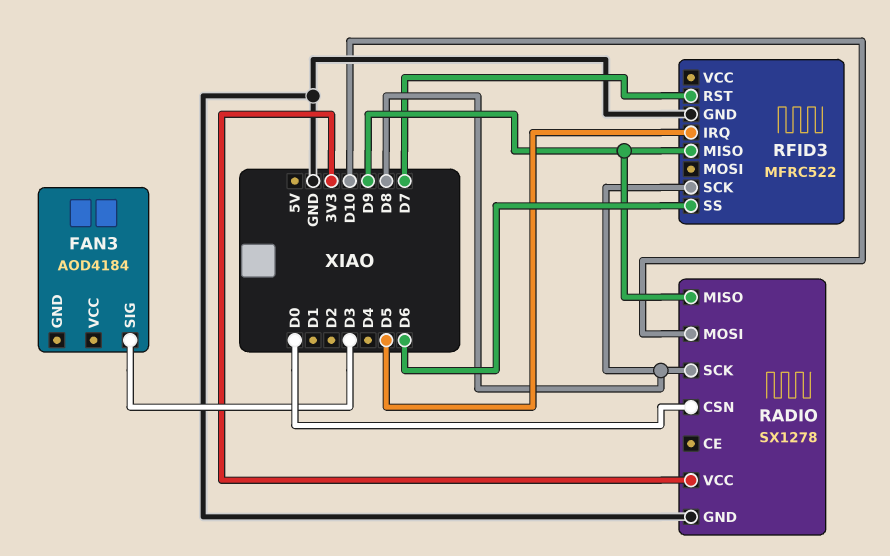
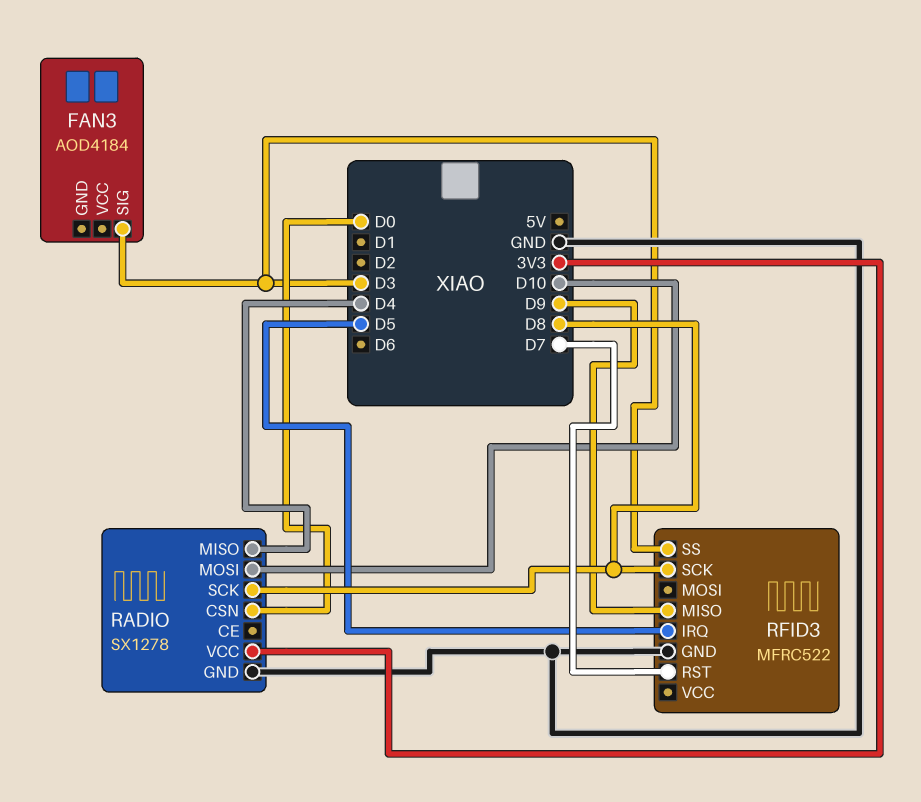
RADIO pin MISO: D9 -> D4
RFID3 pin SS: D6 -> D3

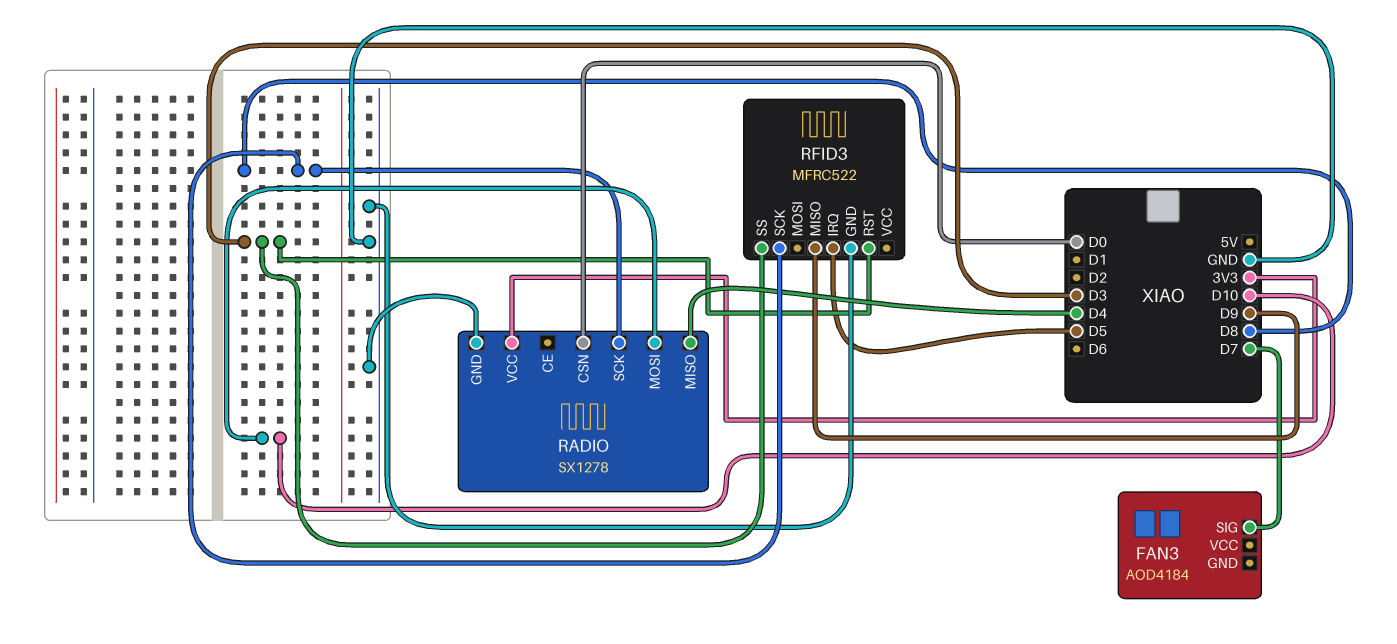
FAN3 pin SIG: D3 -> D7
RFID3 pin RST: D7 -> D3

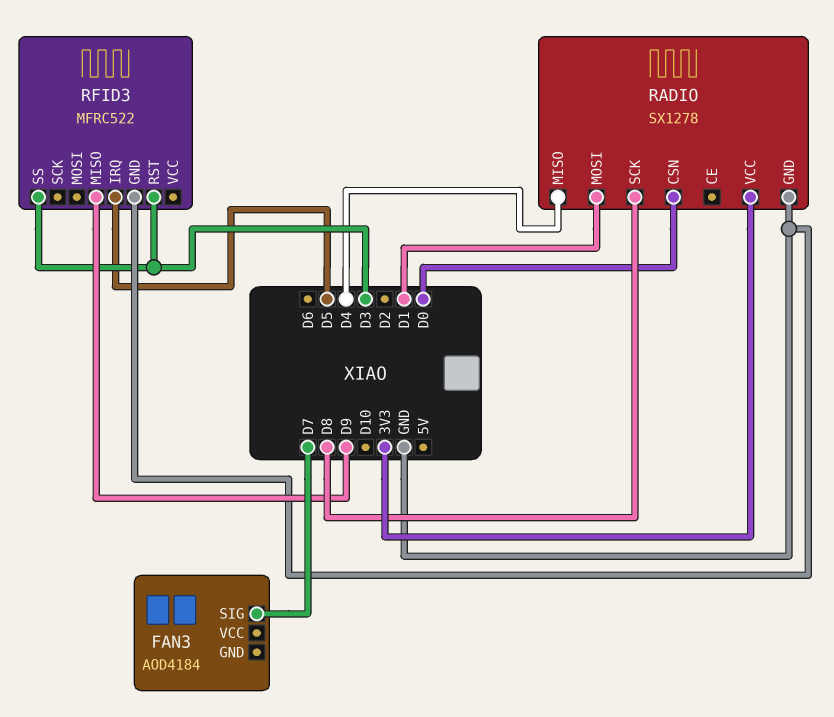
RADIO pin MOSI: D10 -> D1
RFID3 pin SCK: D8 -> none

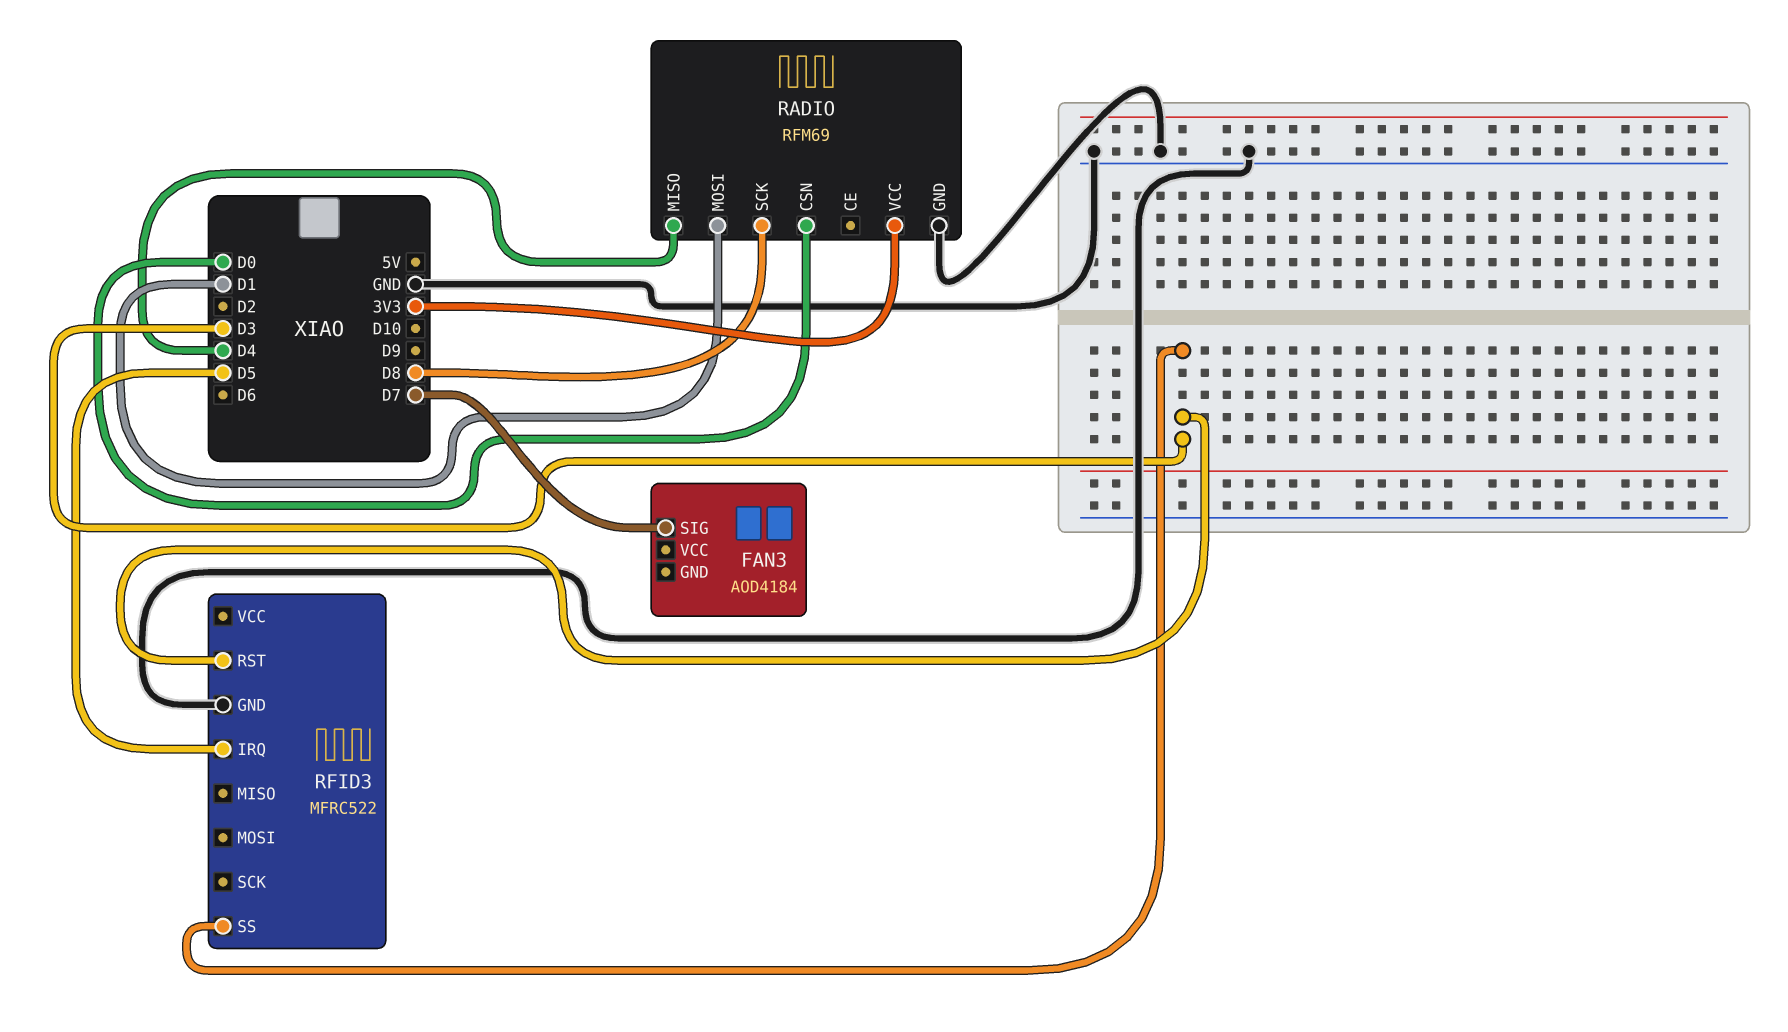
RADIO: SX1278 -> RFM69
RFID3 pin MISO: D9 -> none

